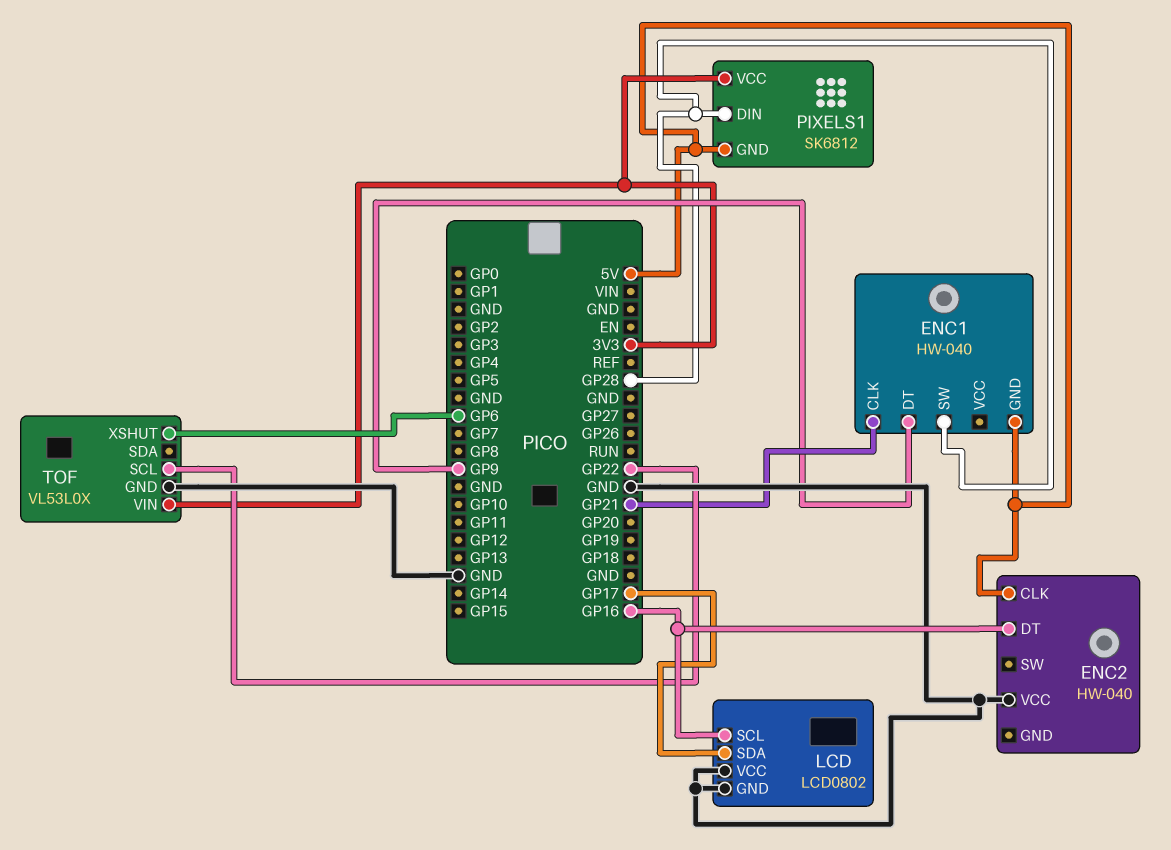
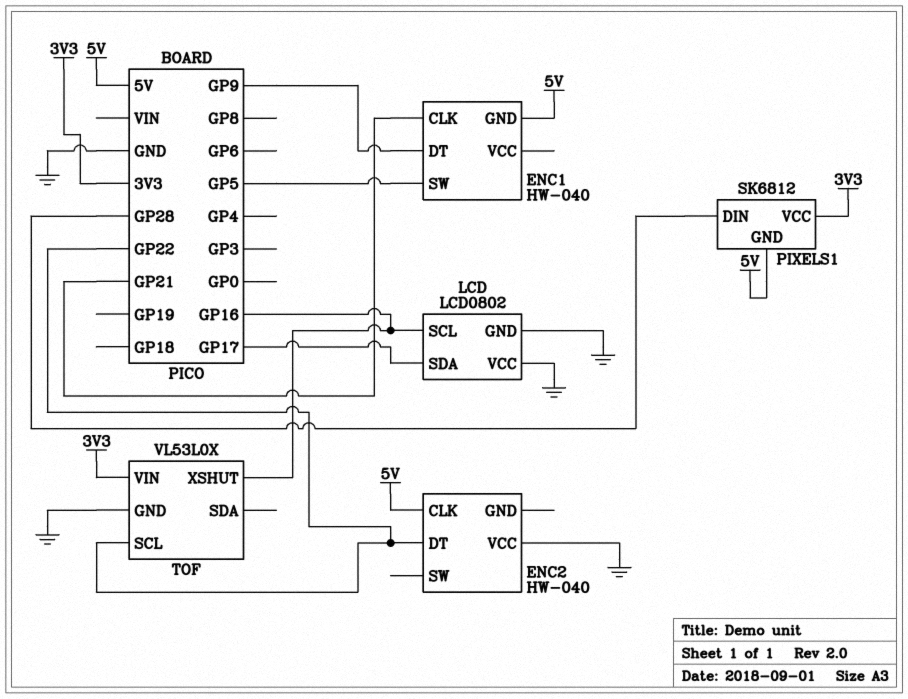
ENC1 pin SW: GP28 -> GP5
ENC2 pin DT: GP16 -> GP22
TOF pin XSHUT: GP6 -> GP16

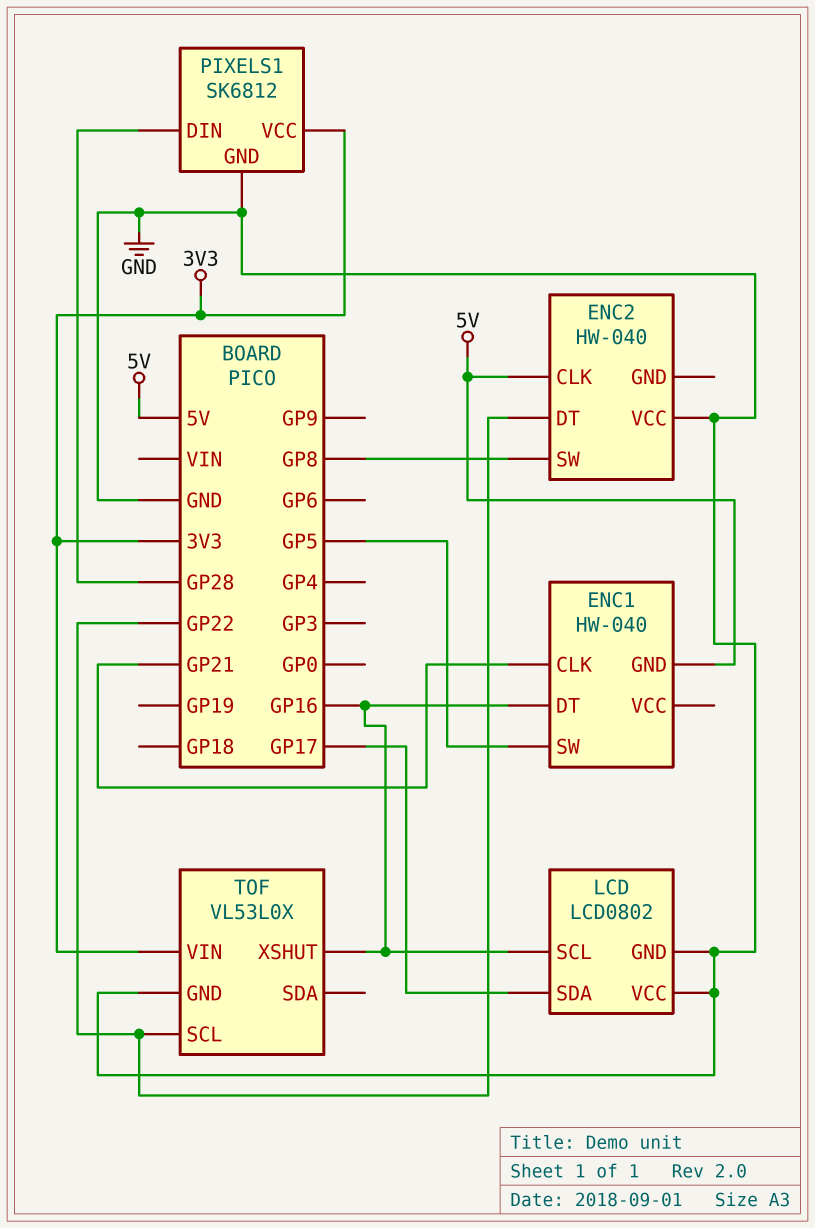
ENC1 pin DT: GP9 -> GP16
ENC2 pin SW: none -> GP8
PIXELS1 pin GND: 5V -> GND

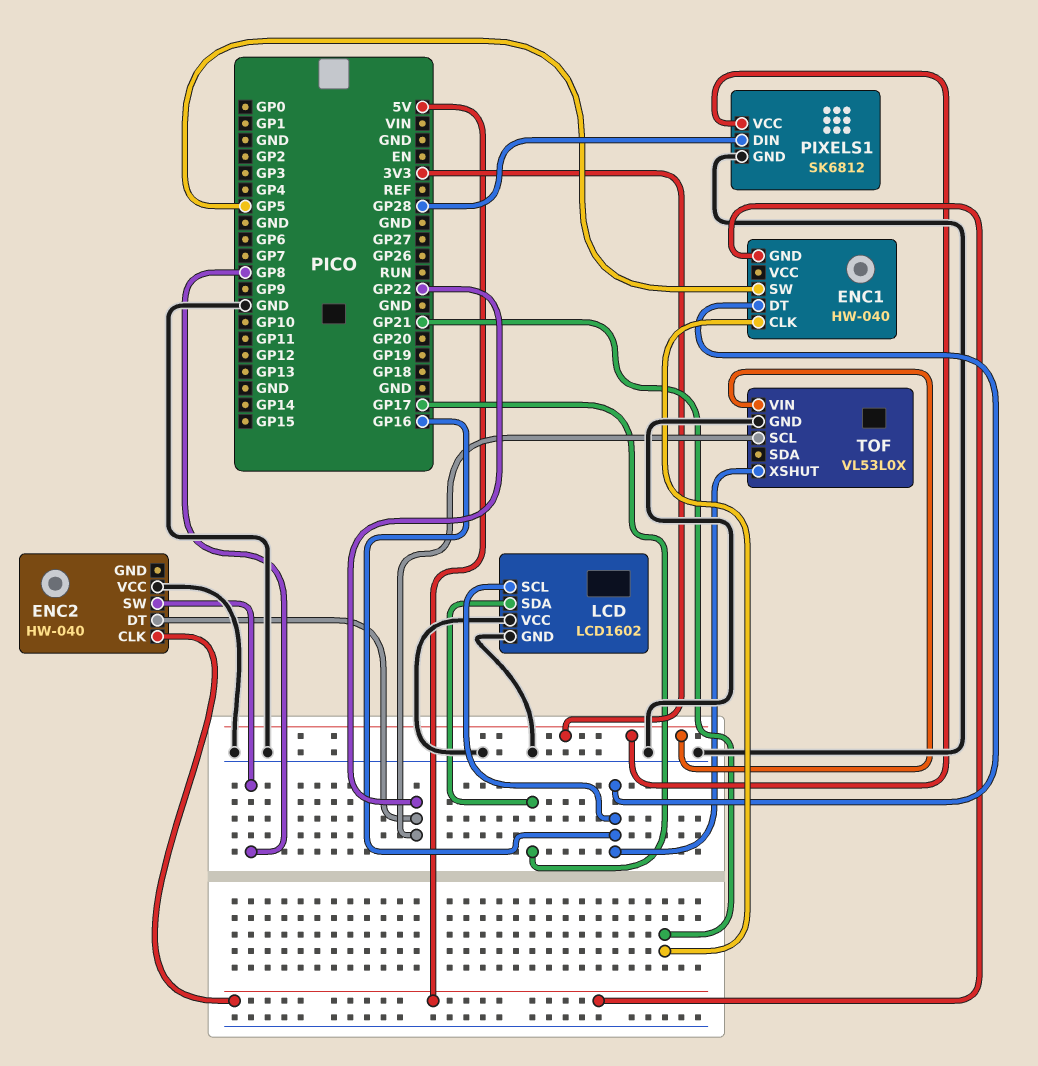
LCD: LCD0802 -> LCD1602

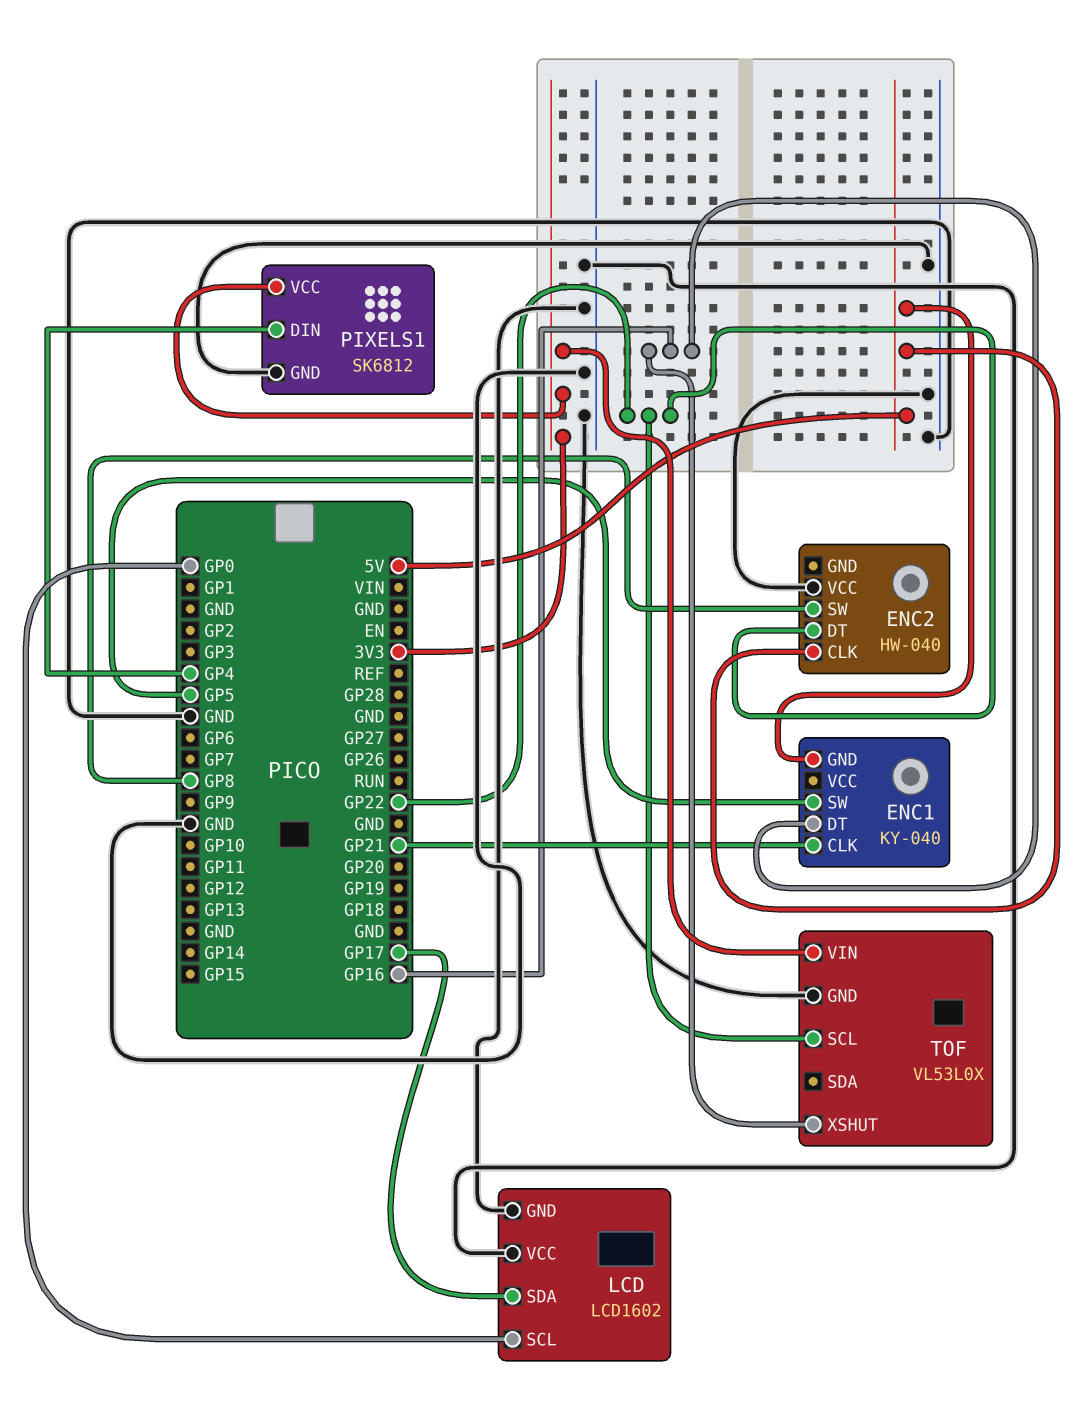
ENC1: HW-040 -> KY-040
LCD pin SCL: GP16 -> GP0
PIXELS1 pin DIN: GP28 -> GP4

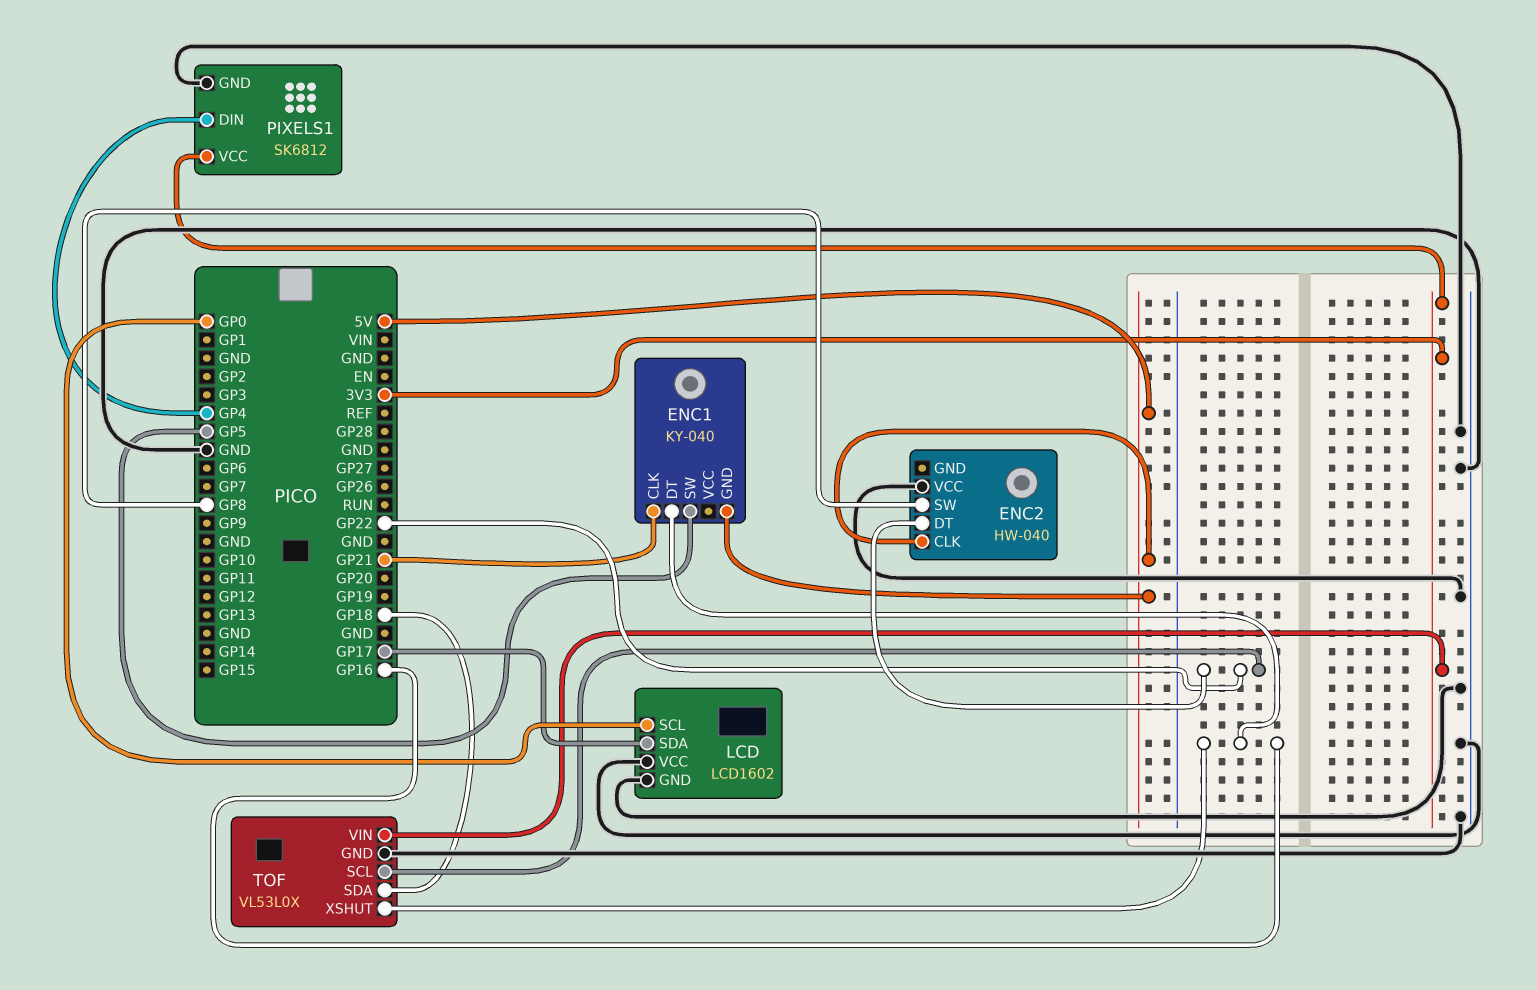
TOF pin SDA: none -> GP18

